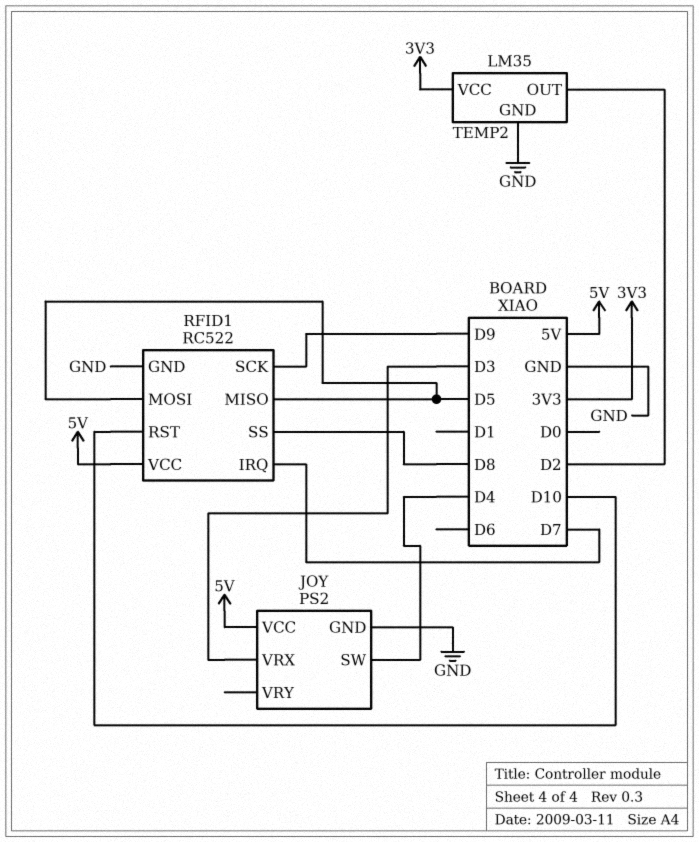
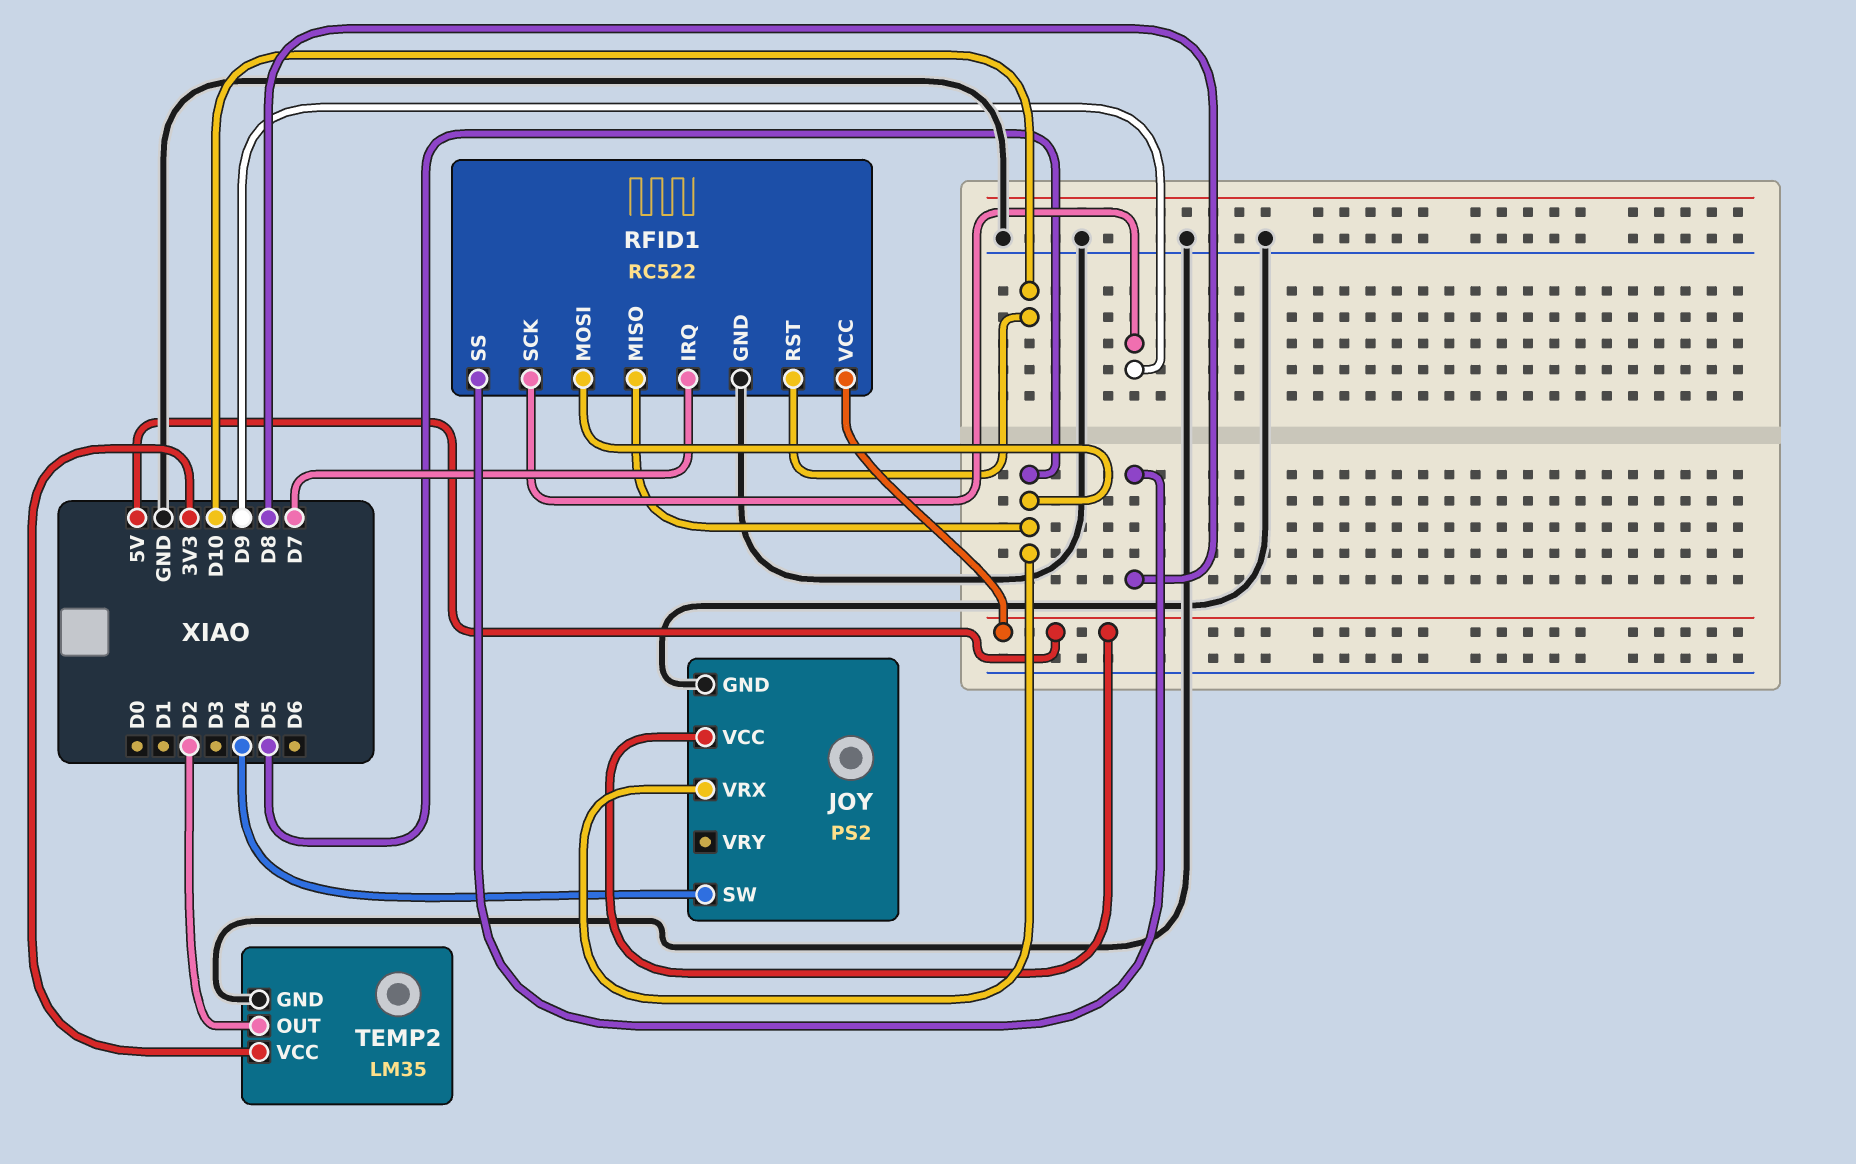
JOY pin VRX: D3 -> D5

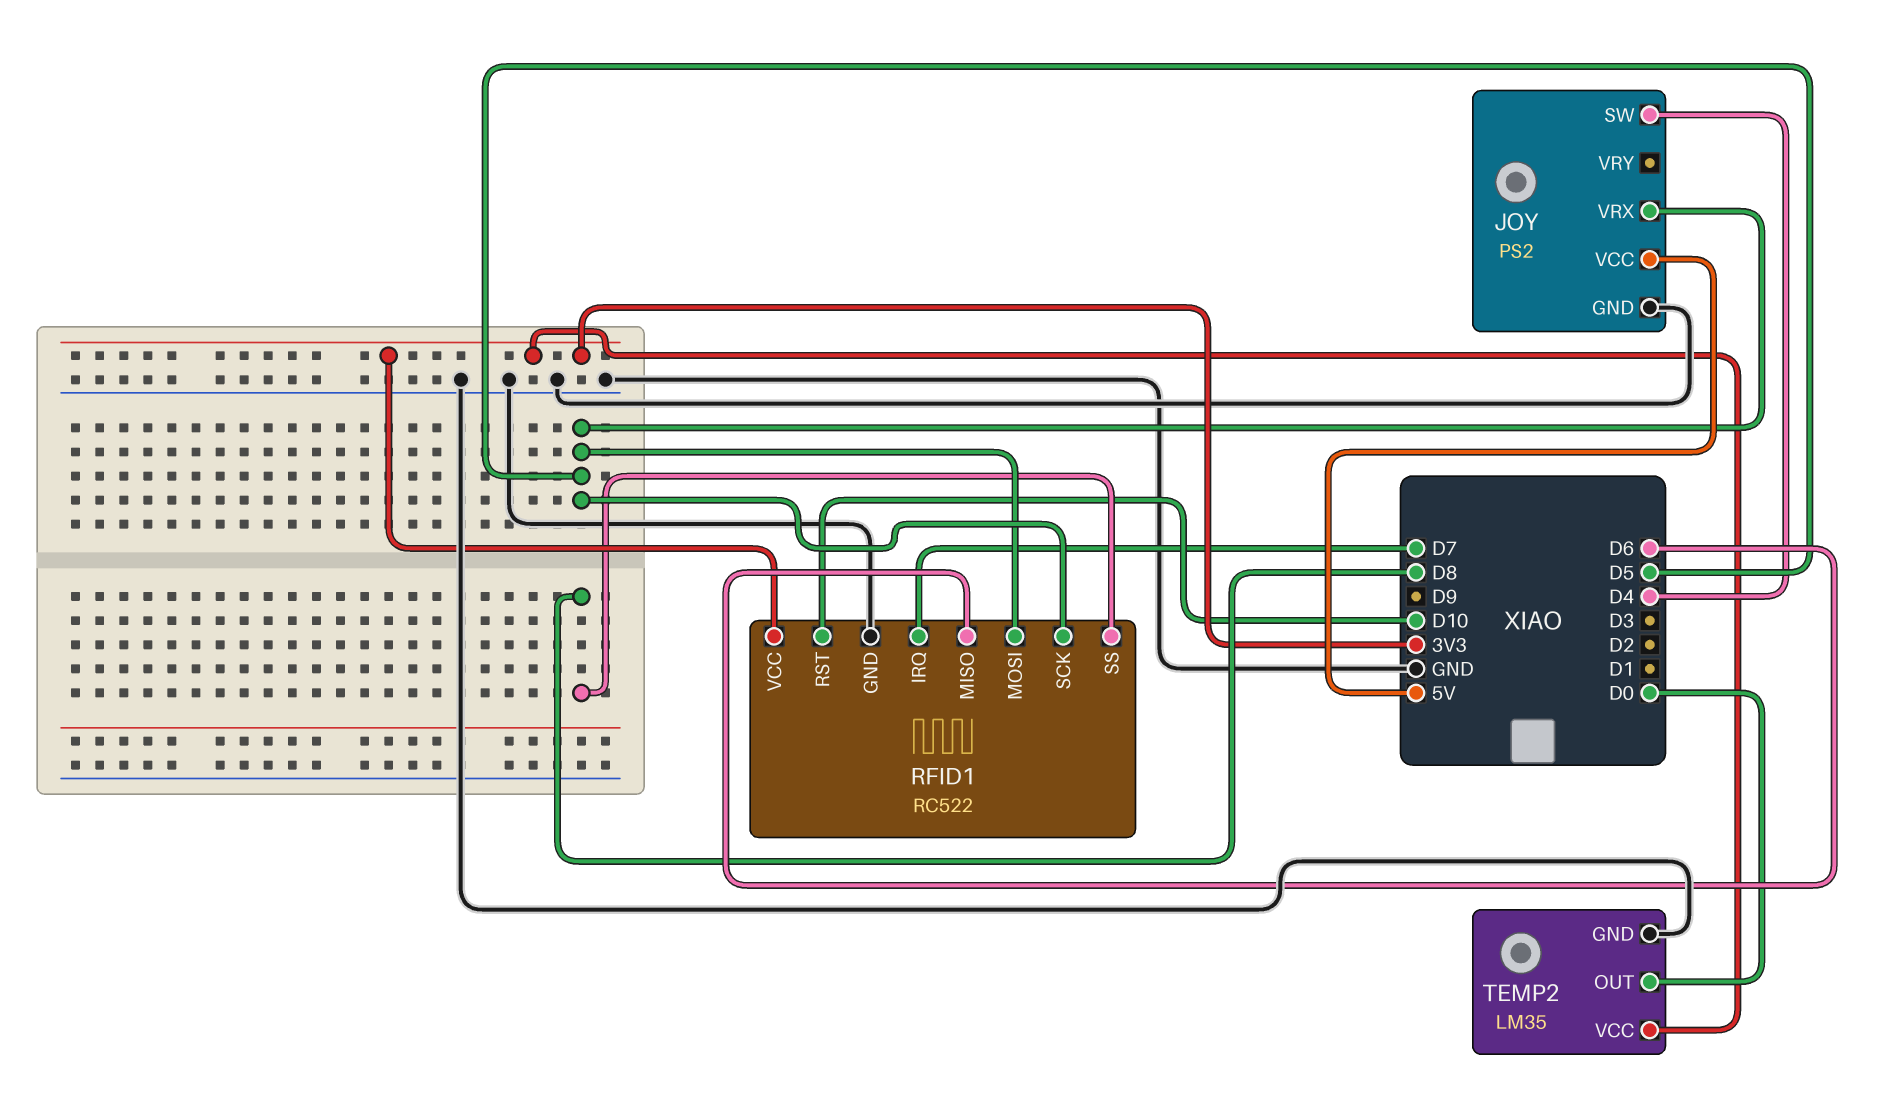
RFID1 pin MISO: D5 -> D6
RFID1 pin SCK: D9 -> D5
RFID1 pin VCC: 5V -> 3V3
TEMP2 pin OUT: D2 -> D0

